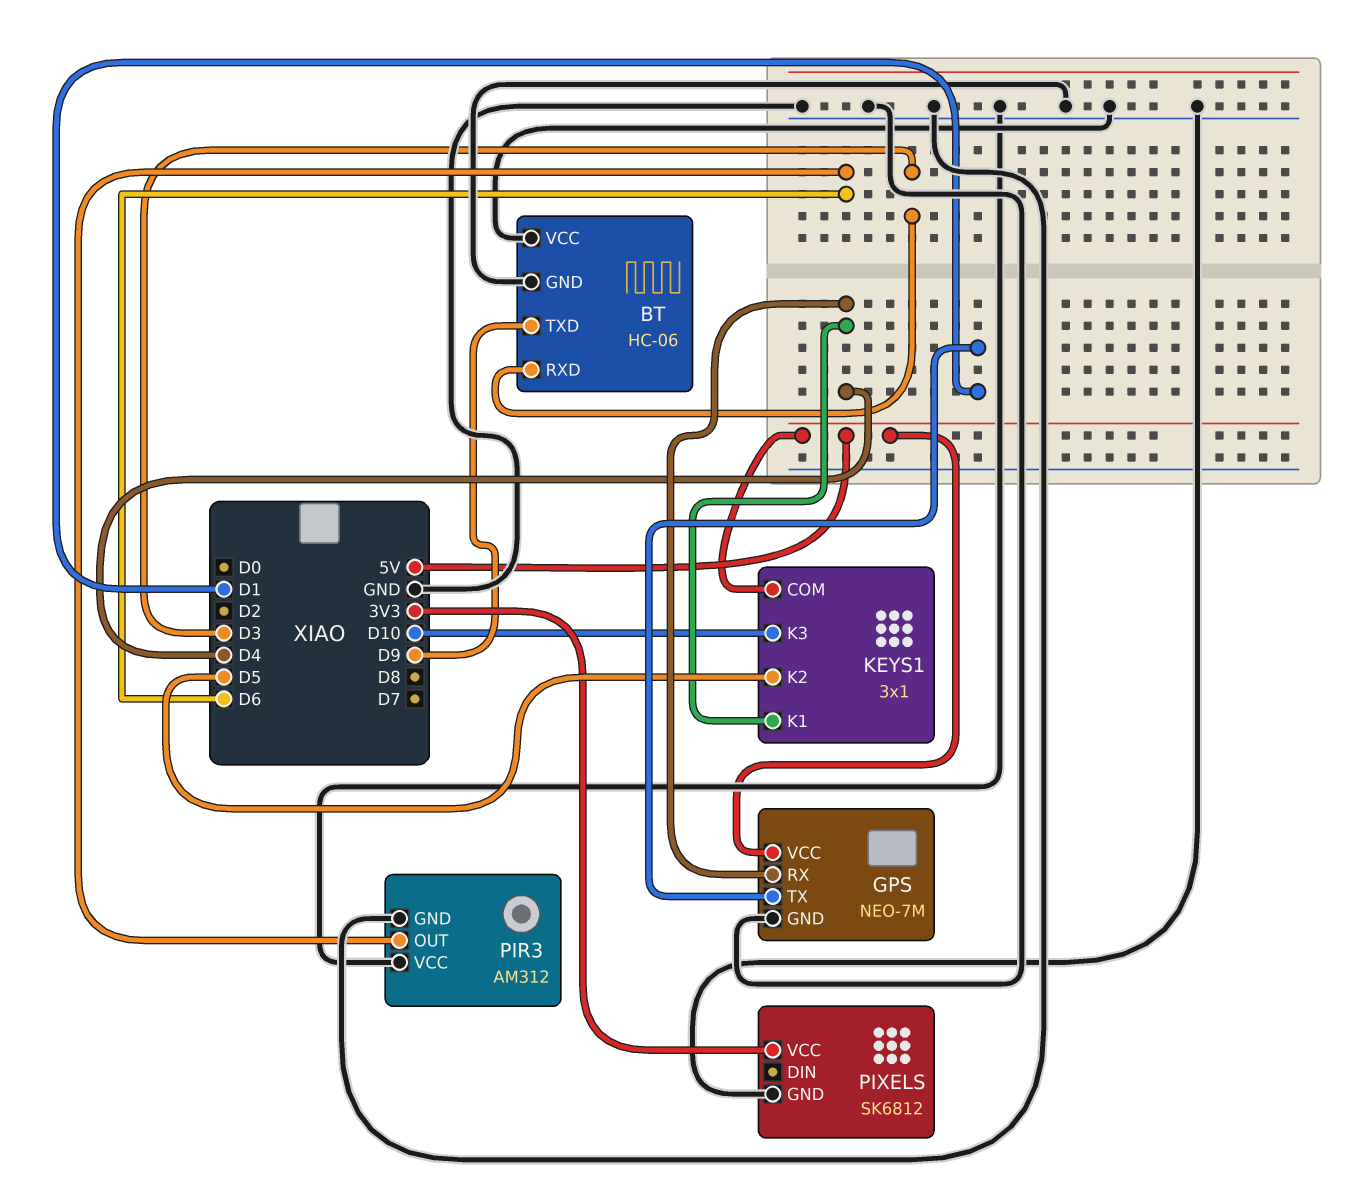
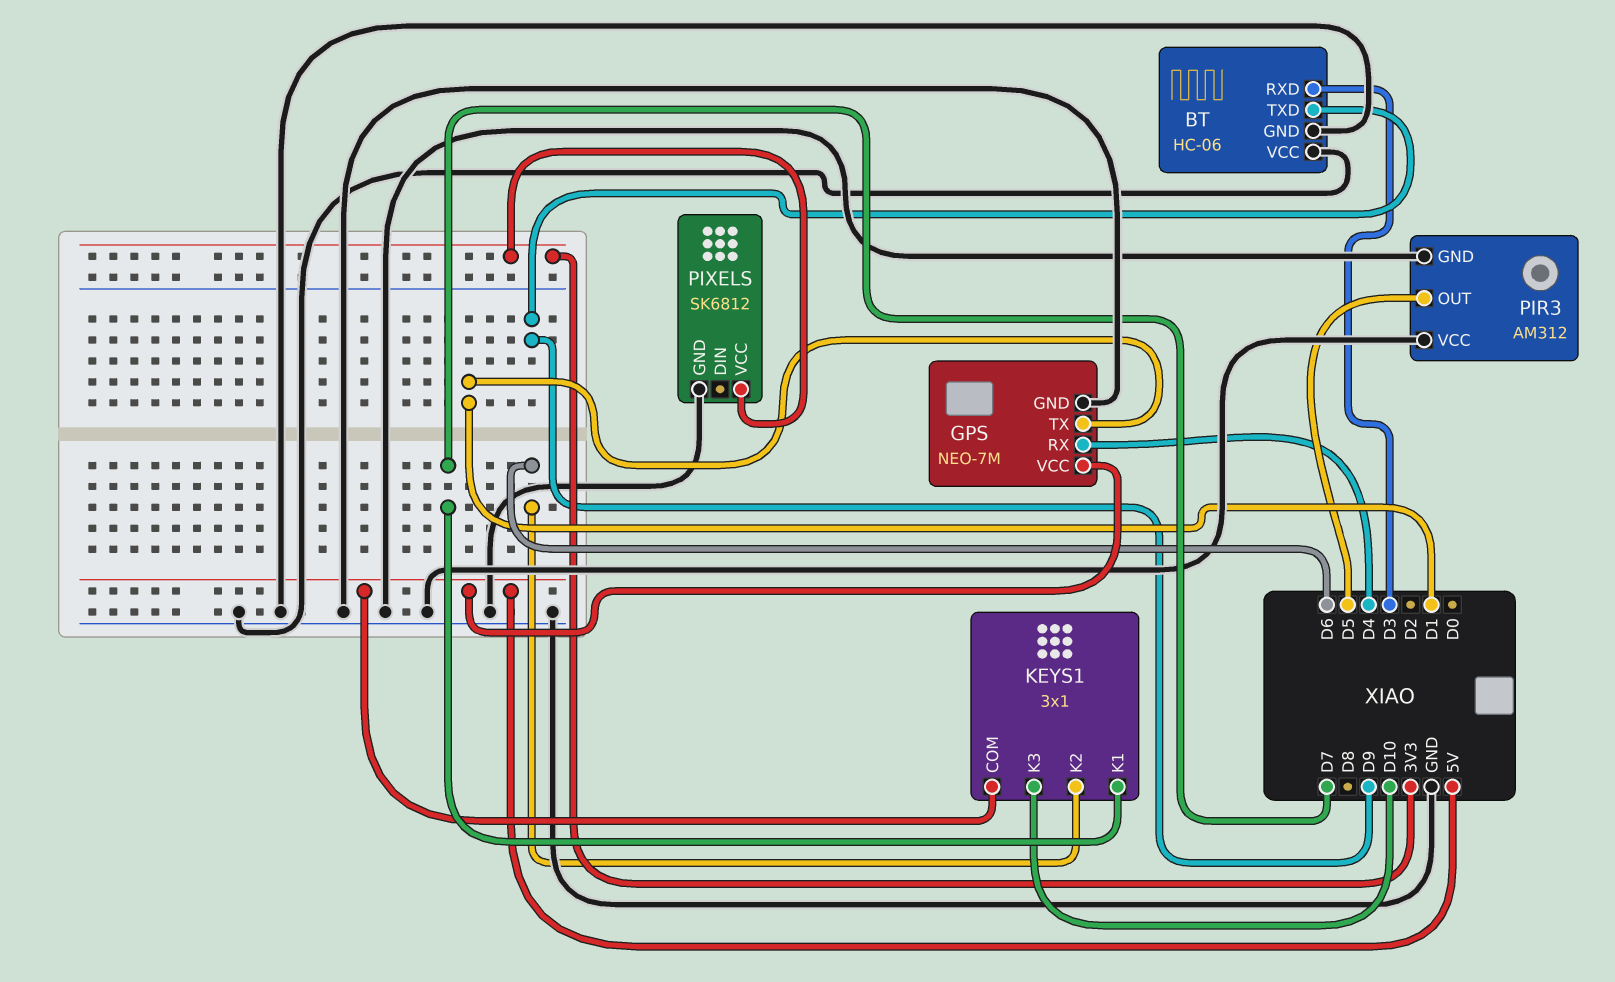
KEYS1 pin K1: D4 -> D7
KEYS1 pin K2: D5 -> D6
PIR3 pin OUT: D6 -> D5

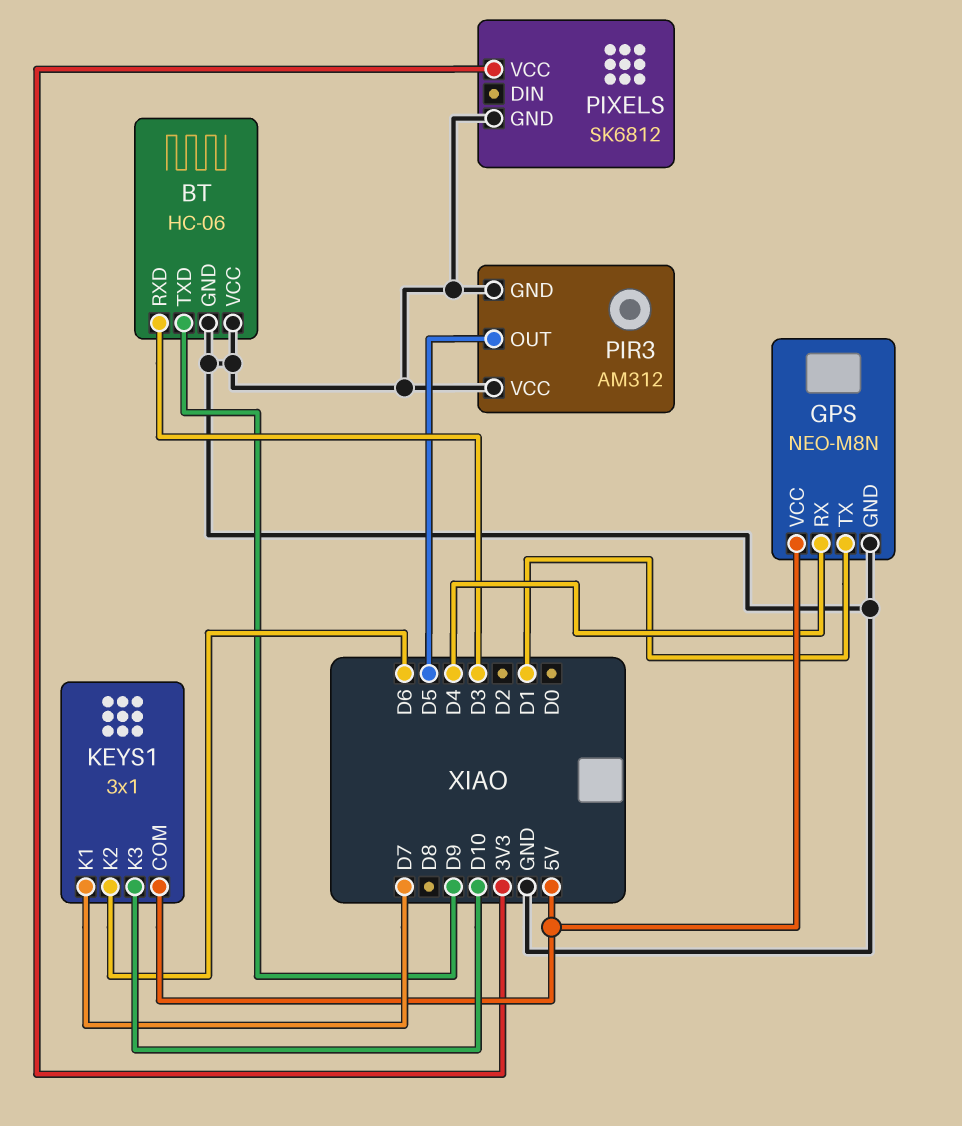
GPS: NEO-7M -> NEO-M8N

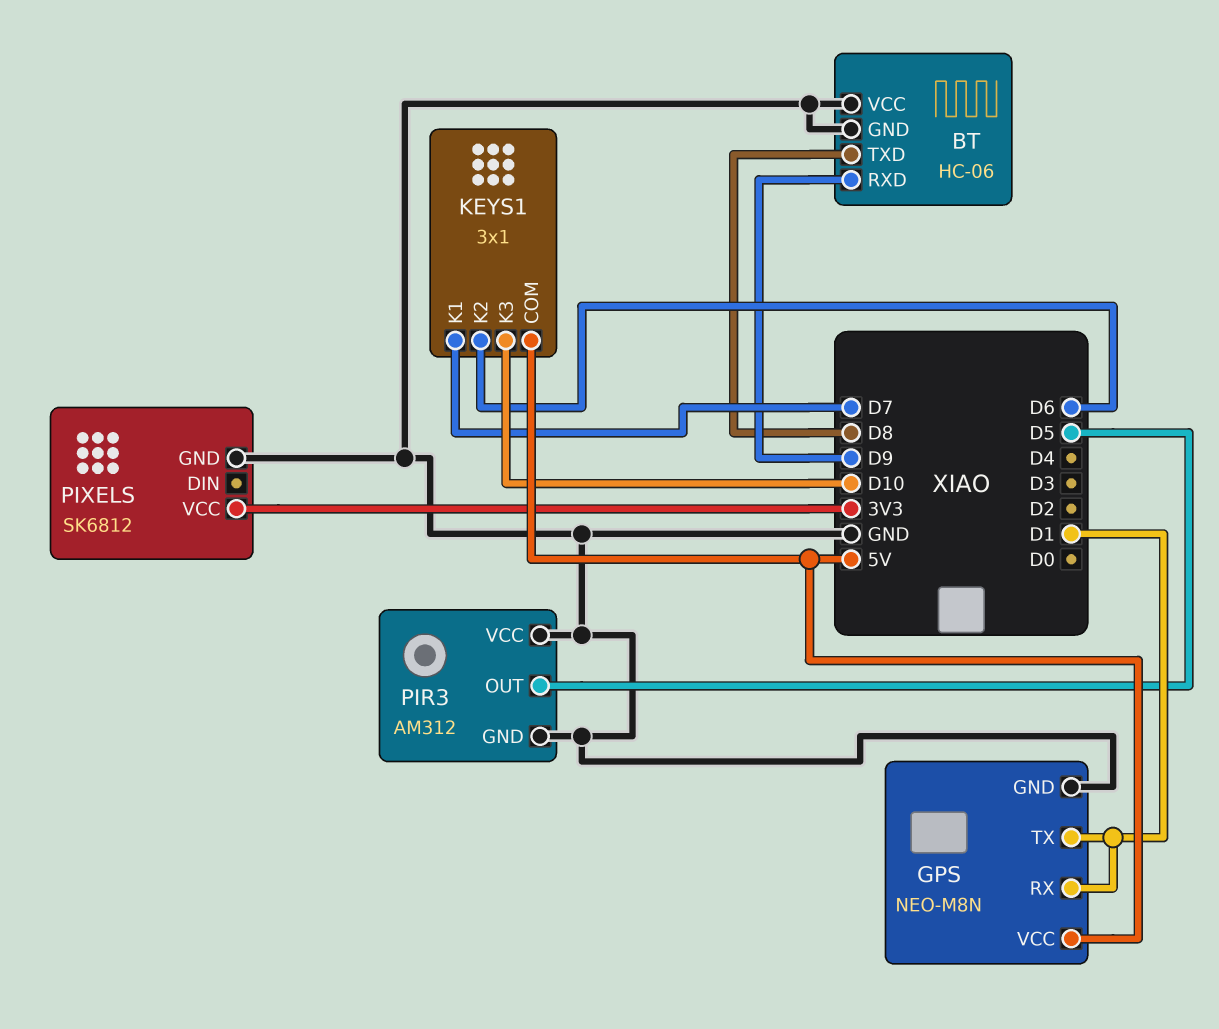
BT pin RXD: D3 -> D9
BT pin TXD: D9 -> D8
GPS pin RX: D4 -> D1

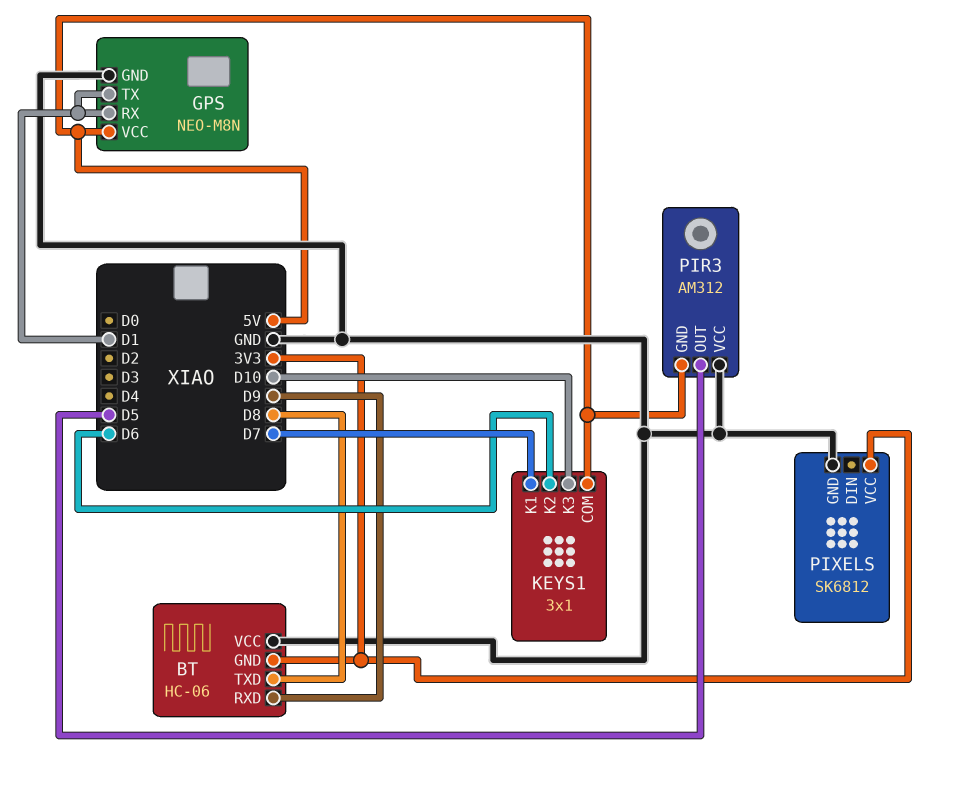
BT pin GND: GND -> 3V3
PIR3 pin GND: GND -> 5V

